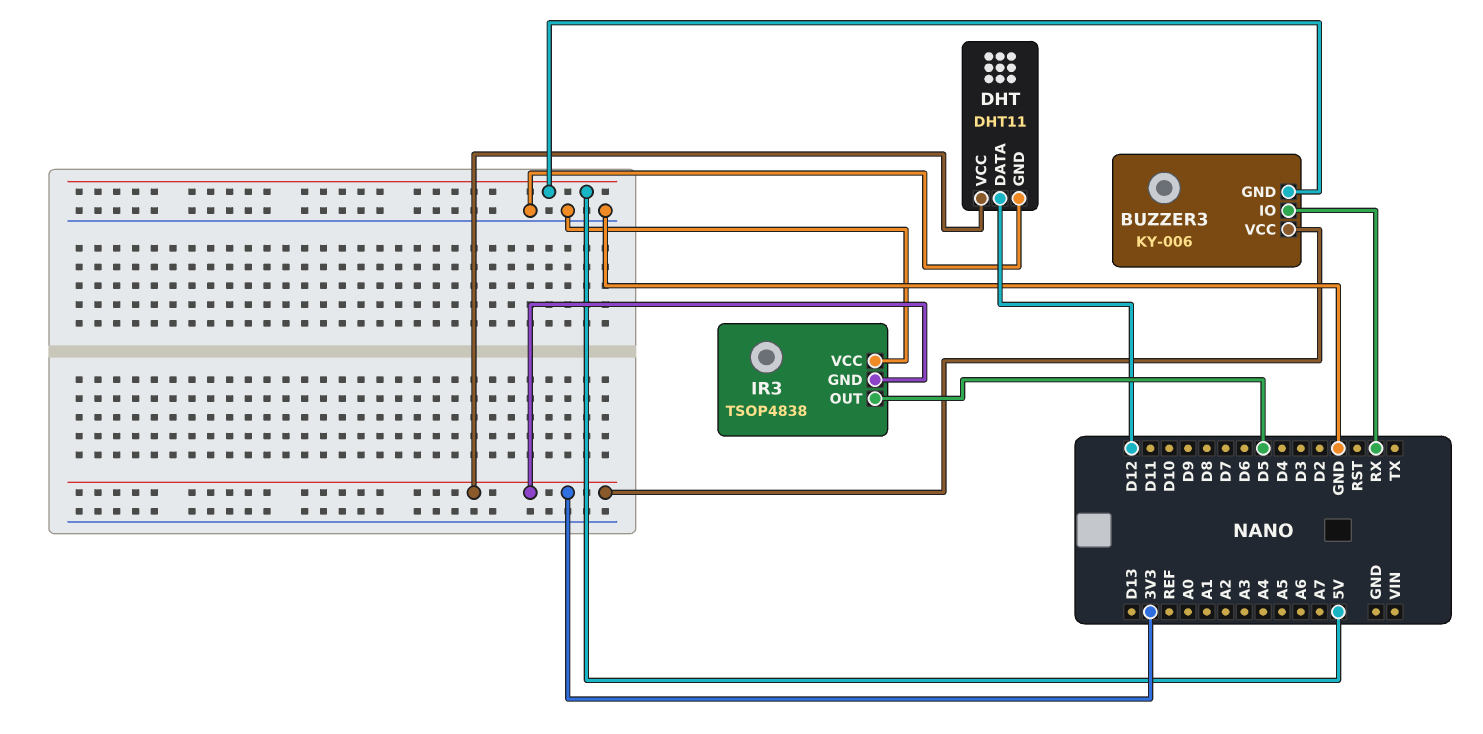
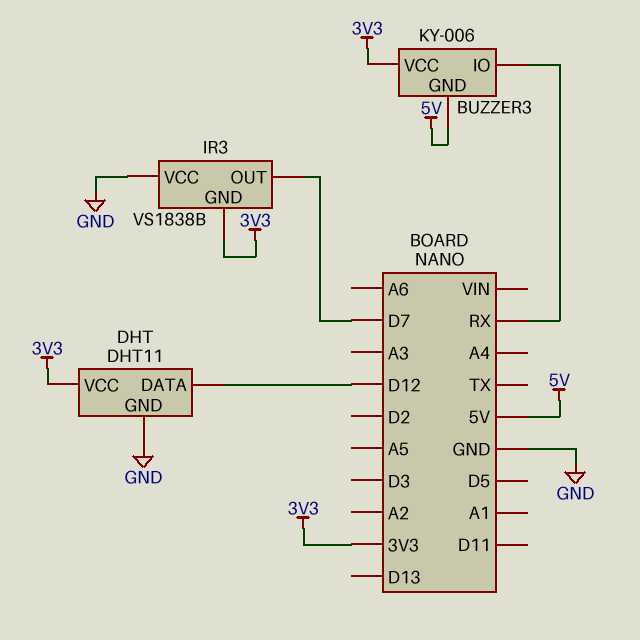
IR3: TSOP4838 -> VS1838B
IR3 pin OUT: D5 -> D7

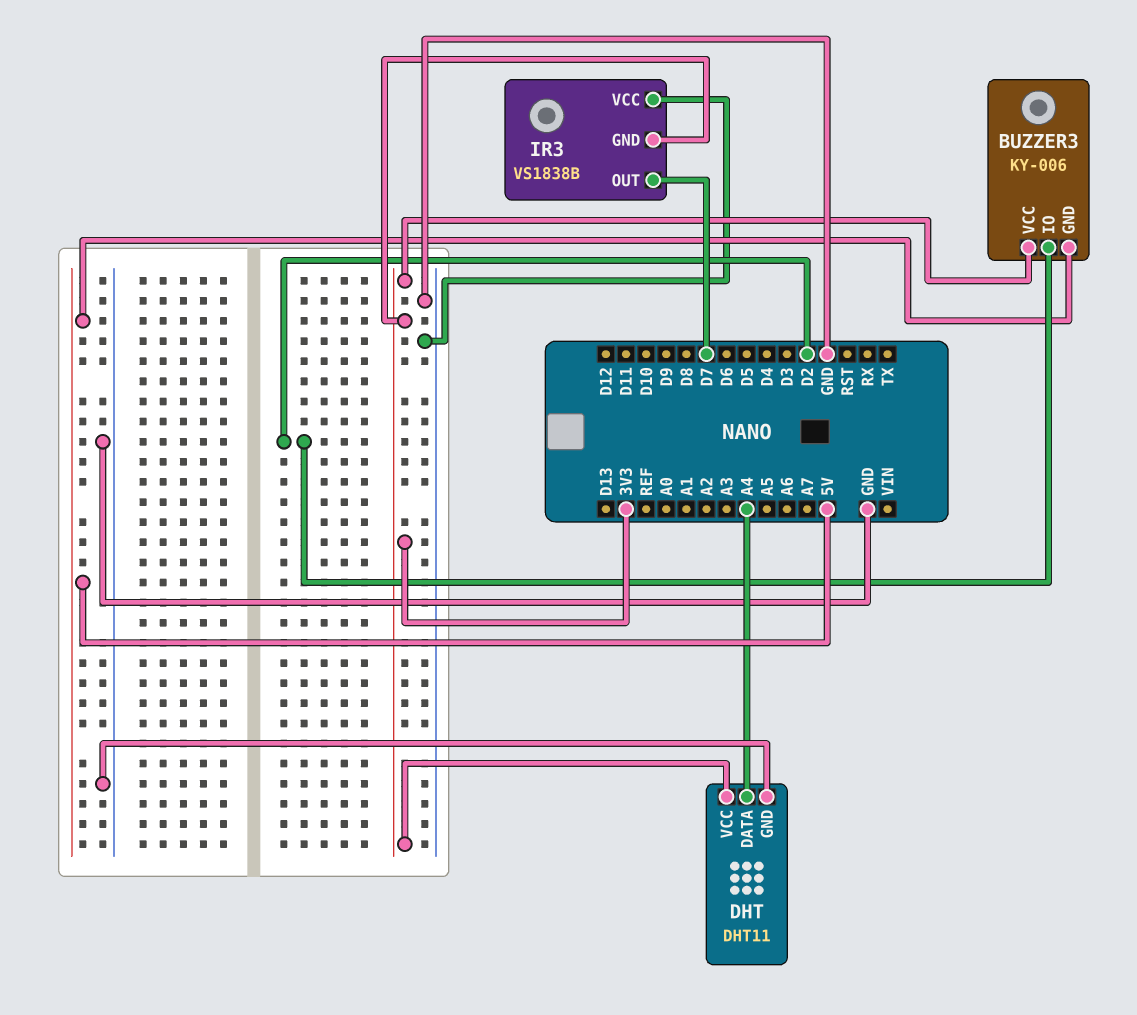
BUZZER3 pin IO: RX -> D2
DHT pin DATA: D12 -> A4

